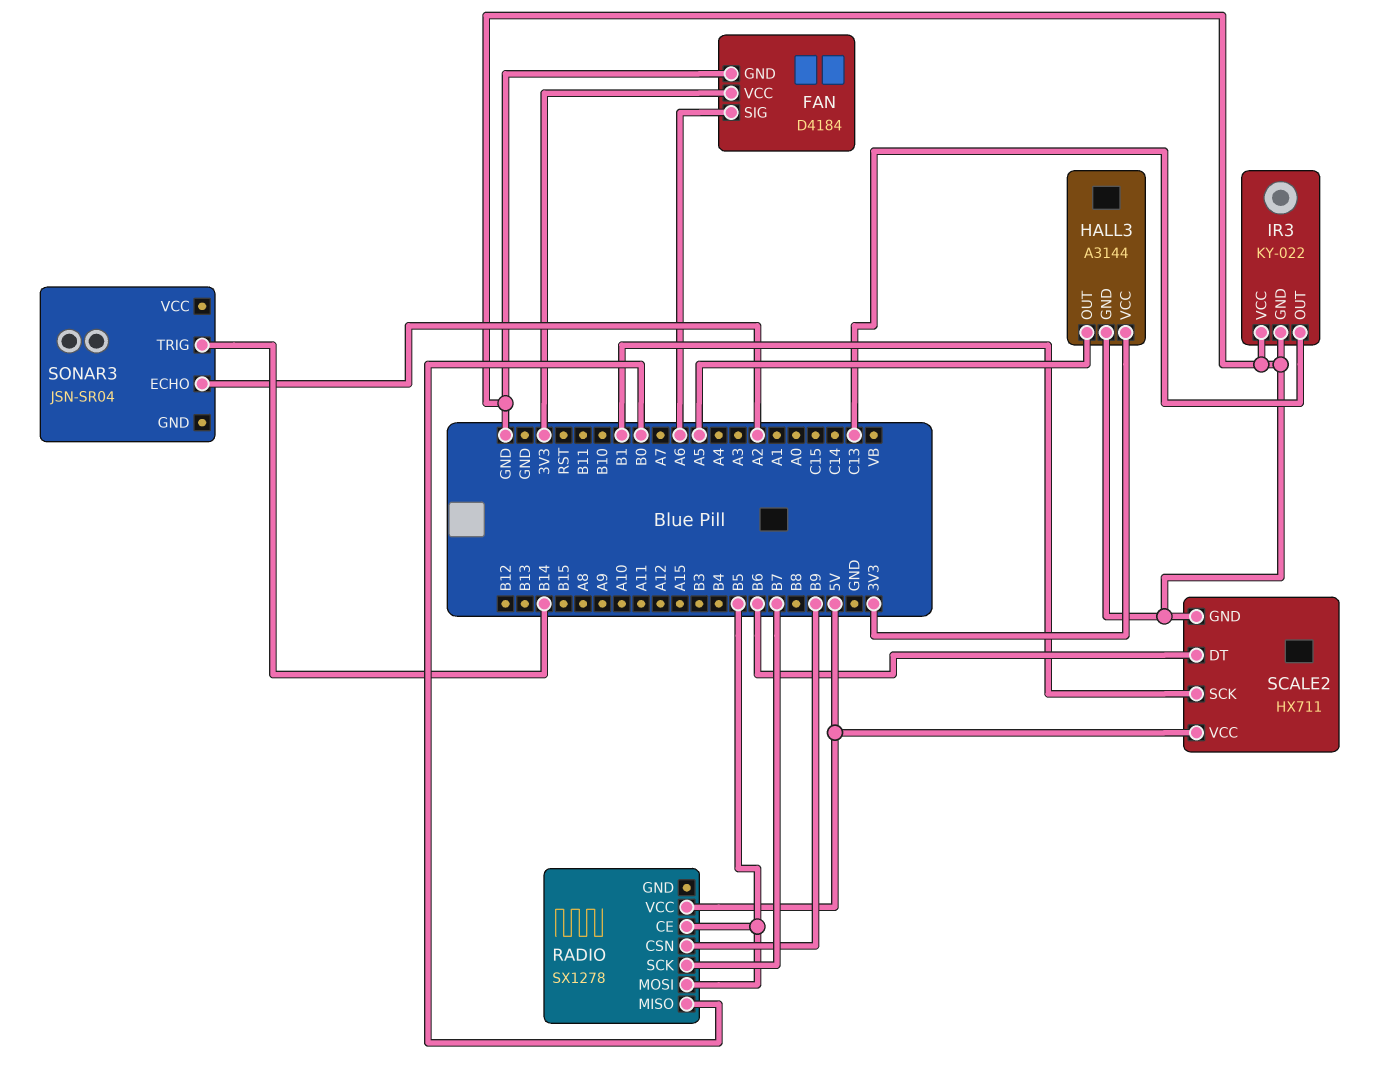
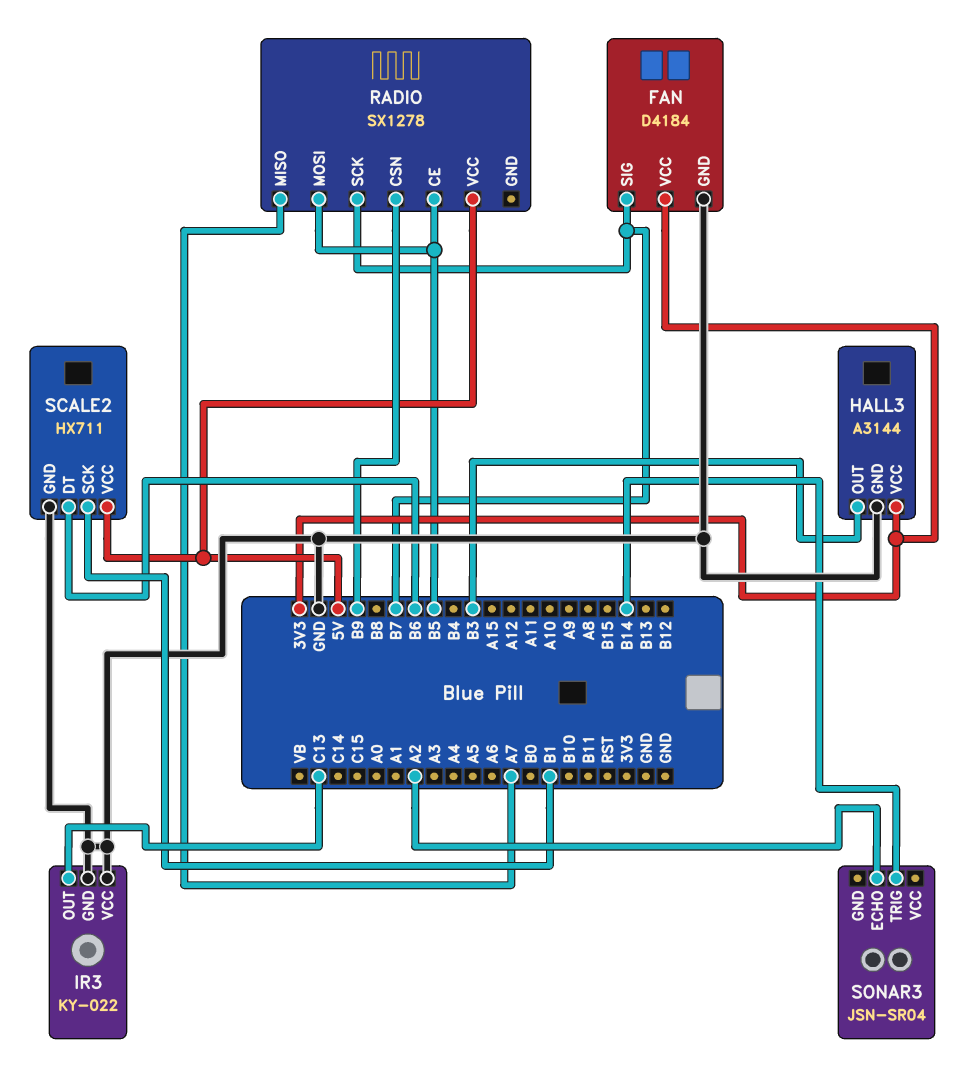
FAN pin SIG: A6 -> B7
HALL3 pin OUT: A5 -> B3
RADIO pin MISO: B0 -> A7

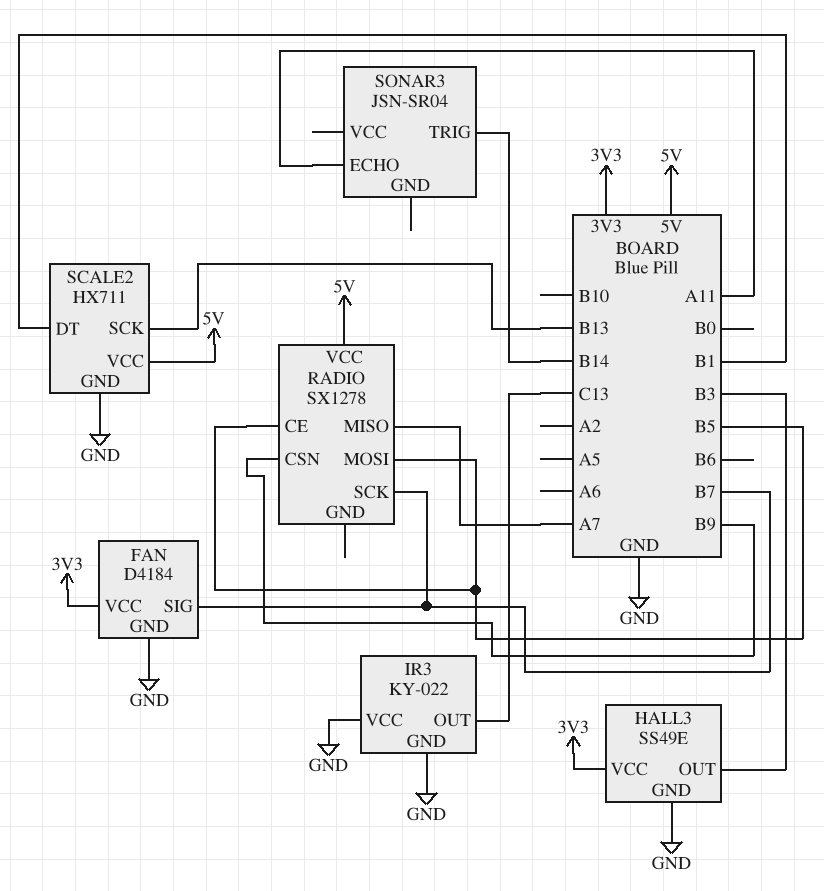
HALL3: A3144 -> SS49E
SCALE2 pin DT: B6 -> B1
SCALE2 pin SCK: B1 -> B13
SONAR3 pin ECHO: A2 -> A11

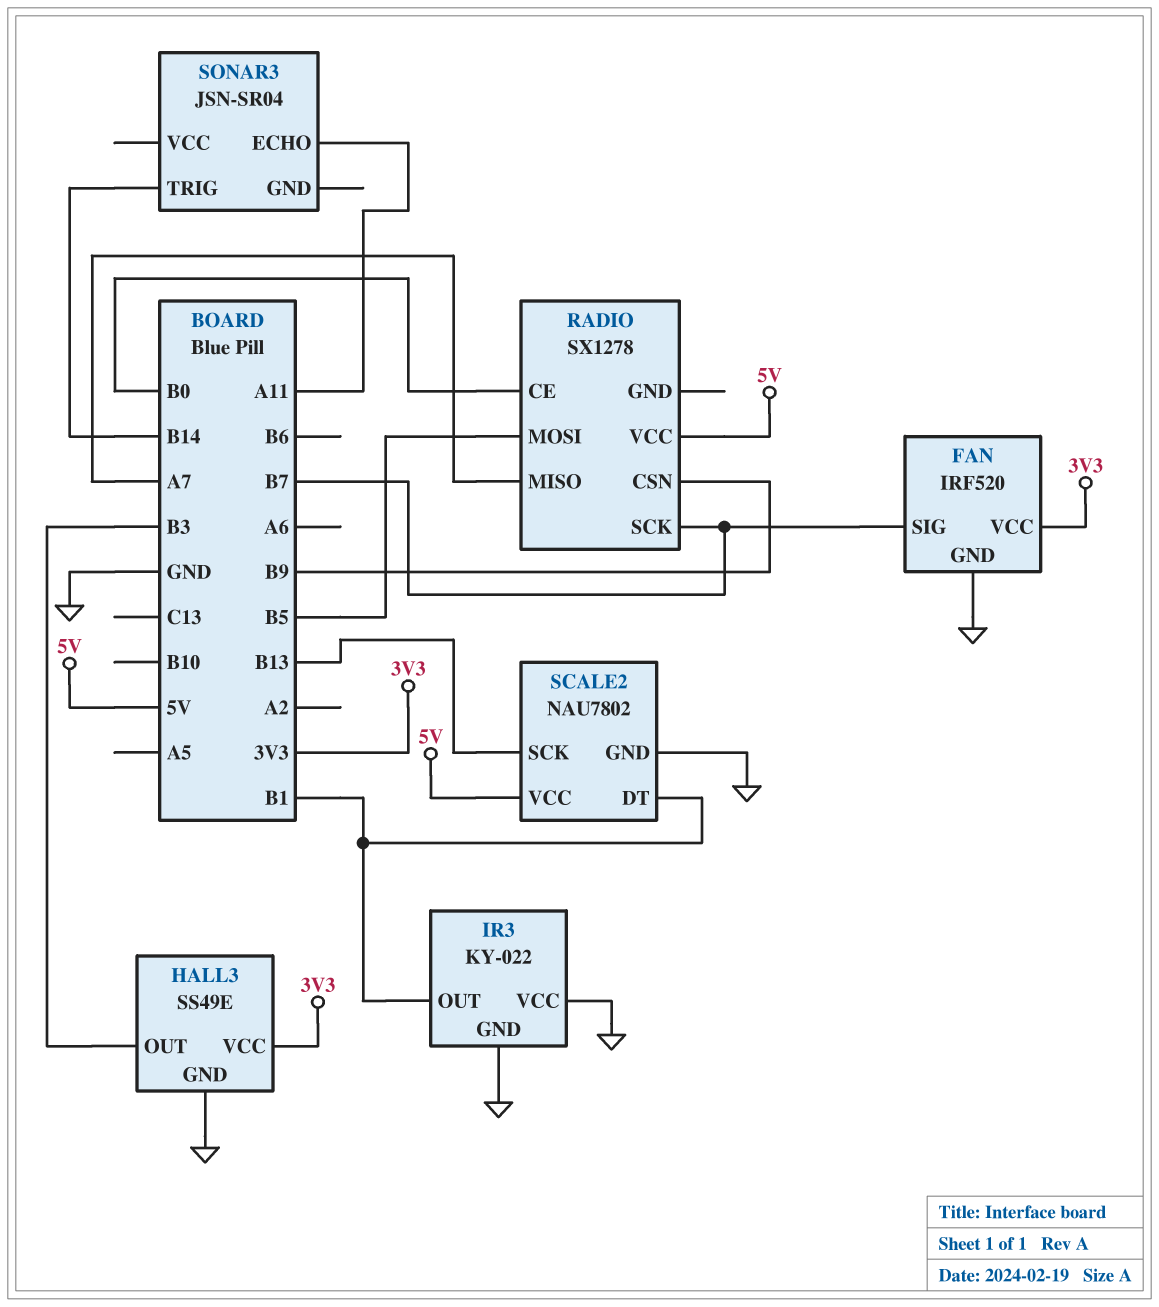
FAN: D4184 -> IRF520
IR3 pin OUT: C13 -> B1
RADIO pin CE: B5 -> B0
SCALE2: HX711 -> NAU7802

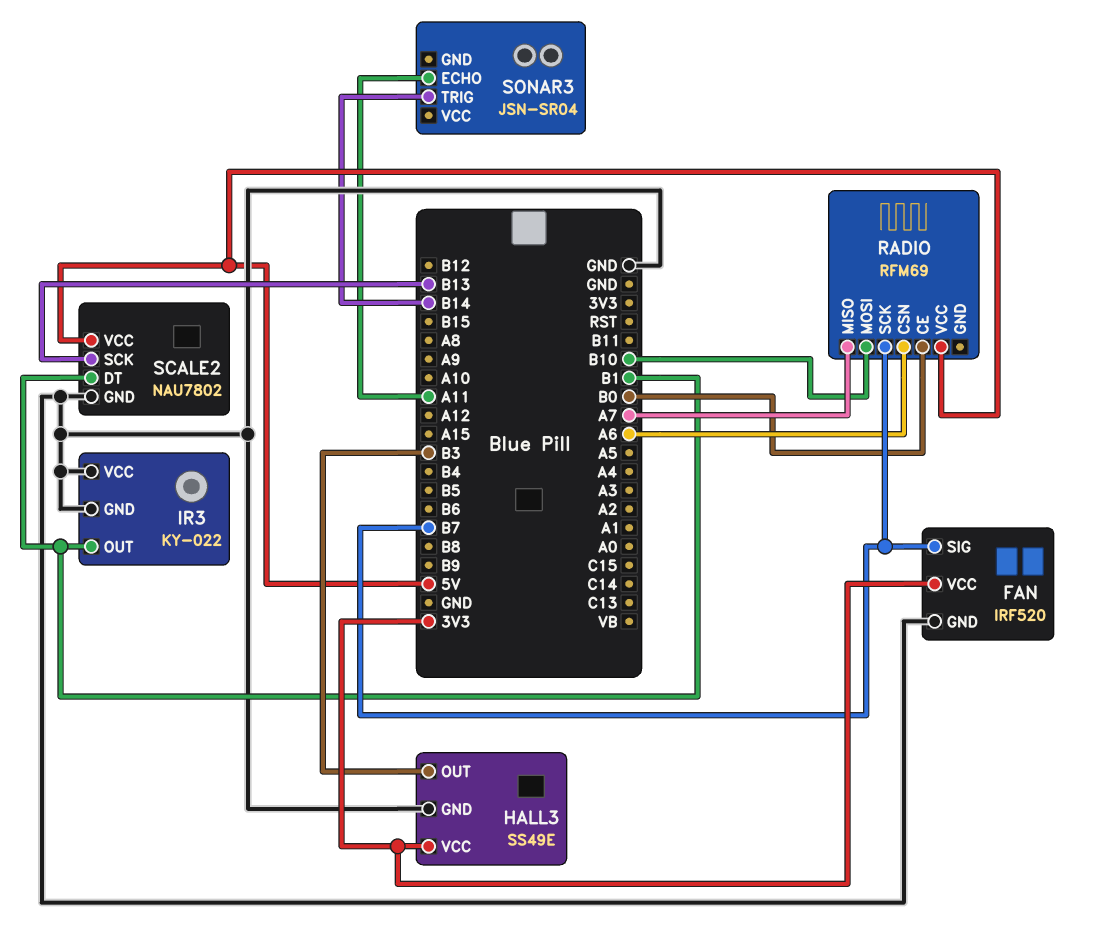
RADIO: SX1278 -> RFM69
RADIO pin CSN: B9 -> A6
RADIO pin MOSI: B5 -> B10

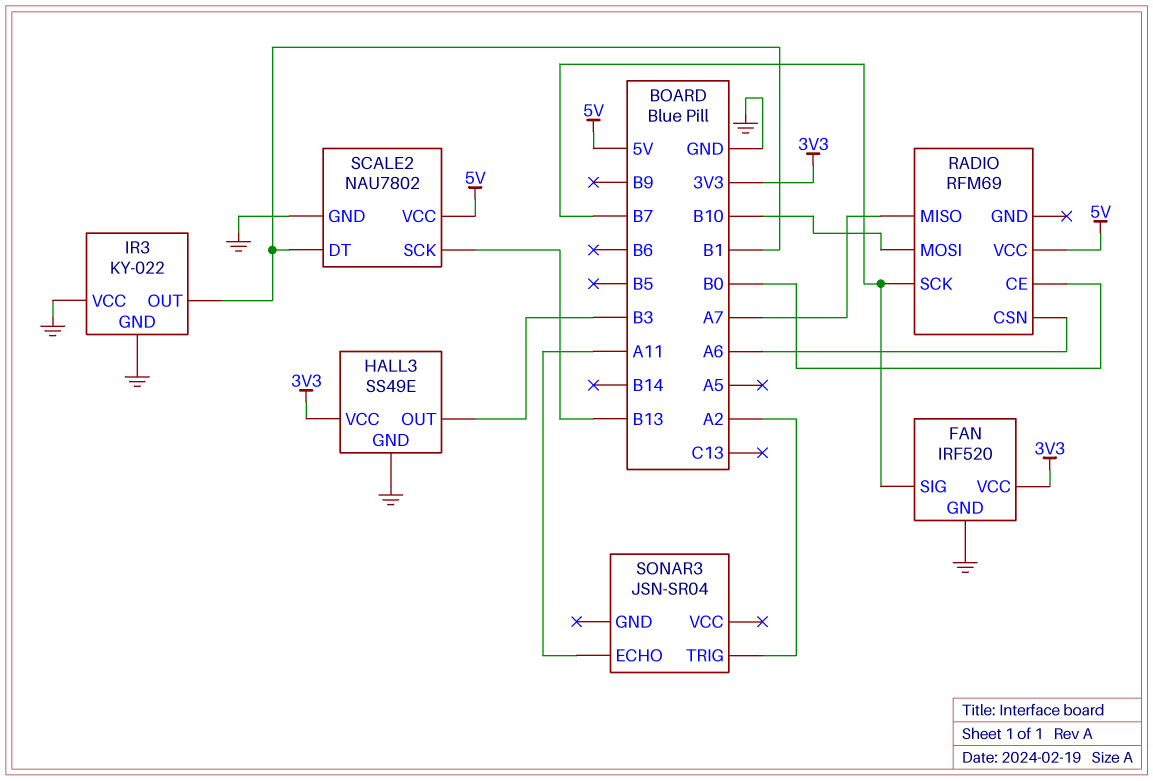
SONAR3 pin TRIG: B14 -> A2

